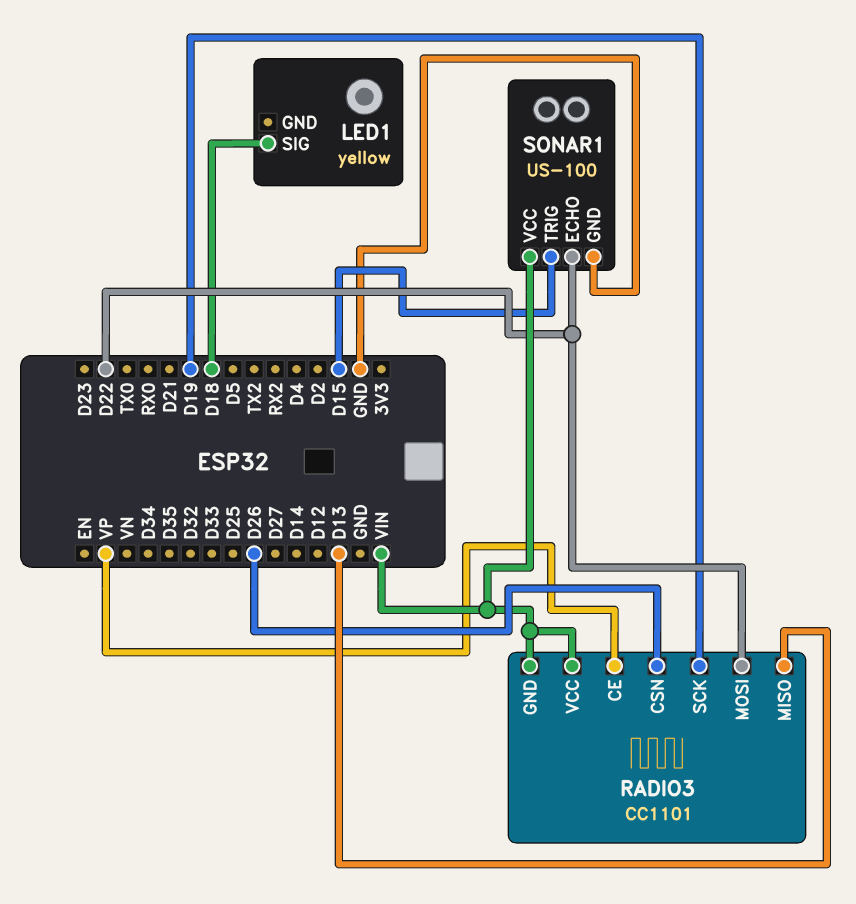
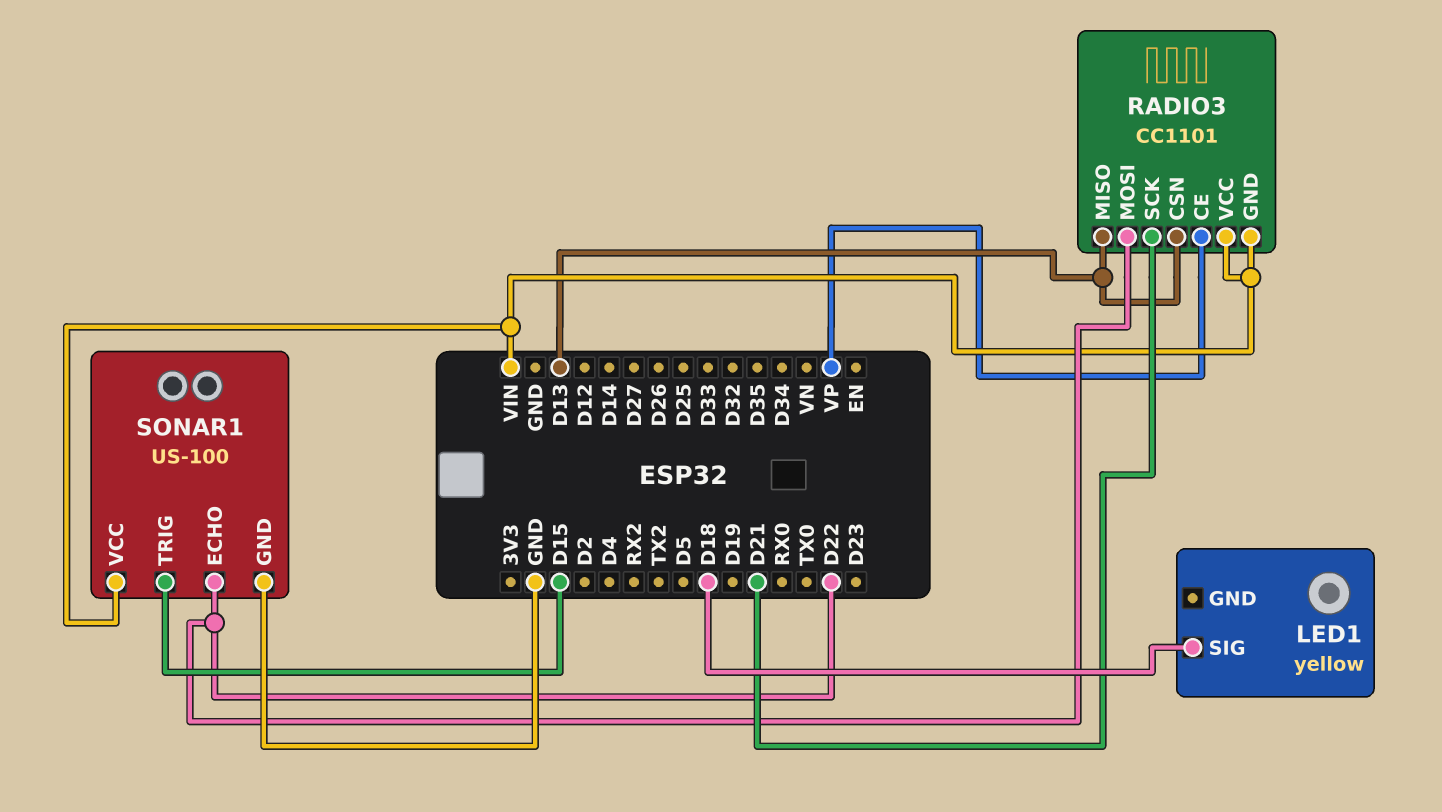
RADIO3 pin CSN: D26 -> D13
RADIO3 pin SCK: D19 -> D21

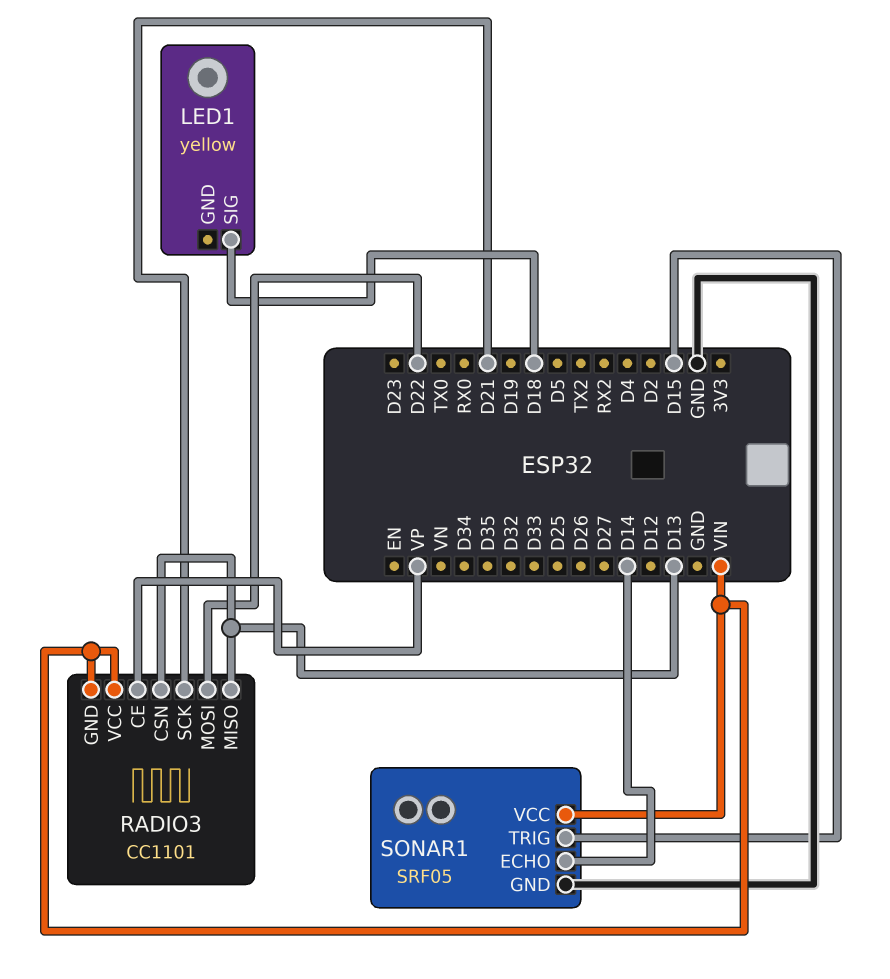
SONAR1: US-100 -> SRF05
SONAR1 pin ECHO: D22 -> D14

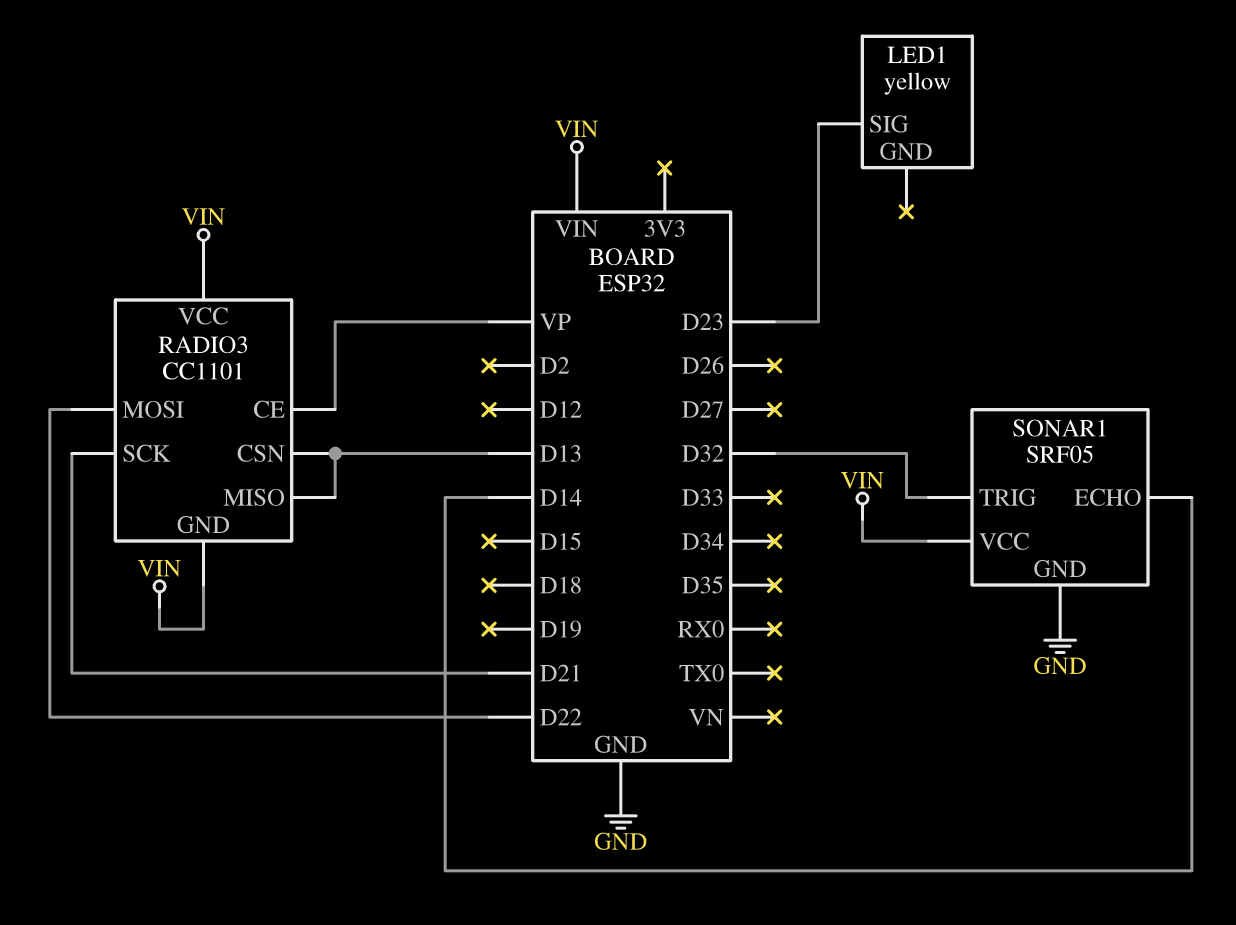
LED1 pin SIG: D18 -> D23
SONAR1 pin TRIG: D15 -> D32

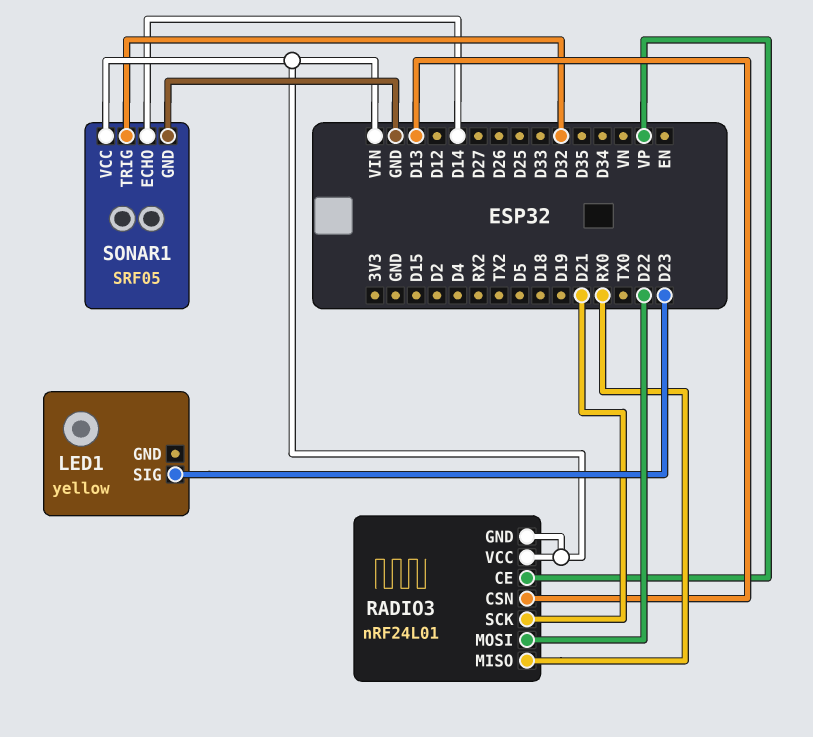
RADIO3: CC1101 -> nRF24L01
RADIO3 pin MISO: D13 -> RX0

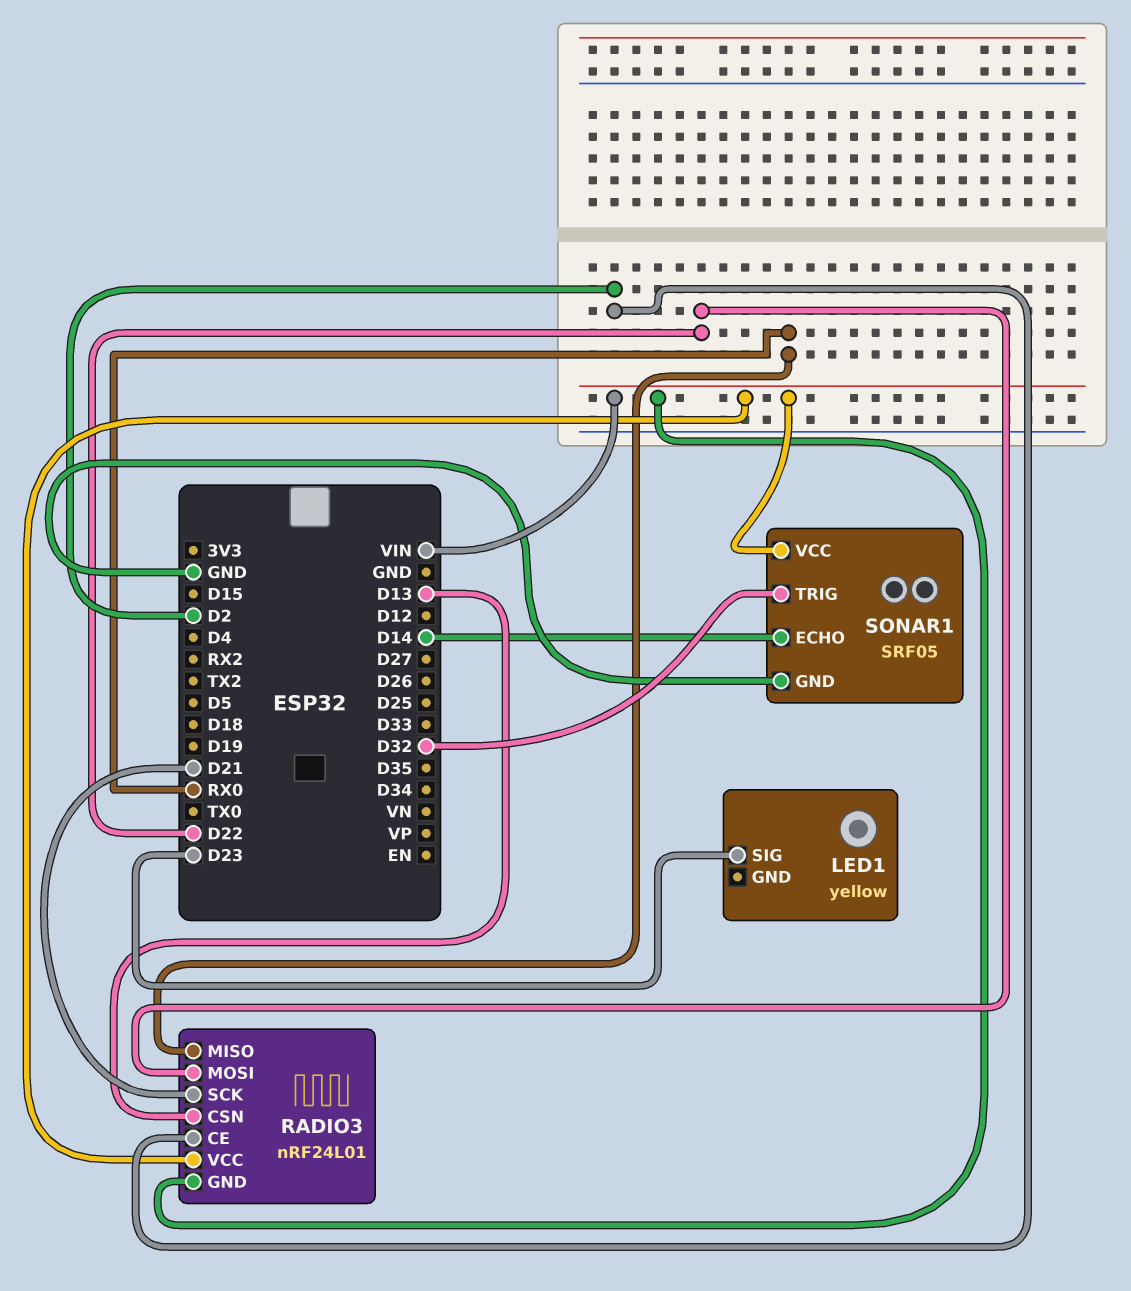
RADIO3 pin CE: VP -> D2

